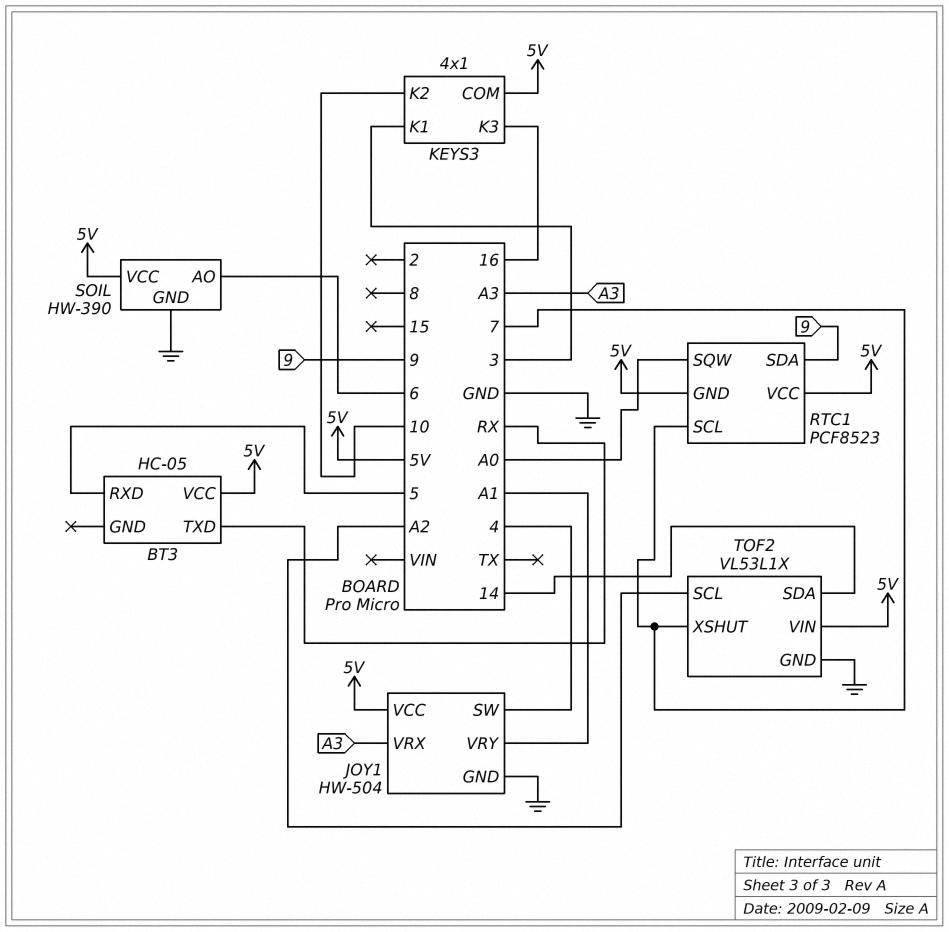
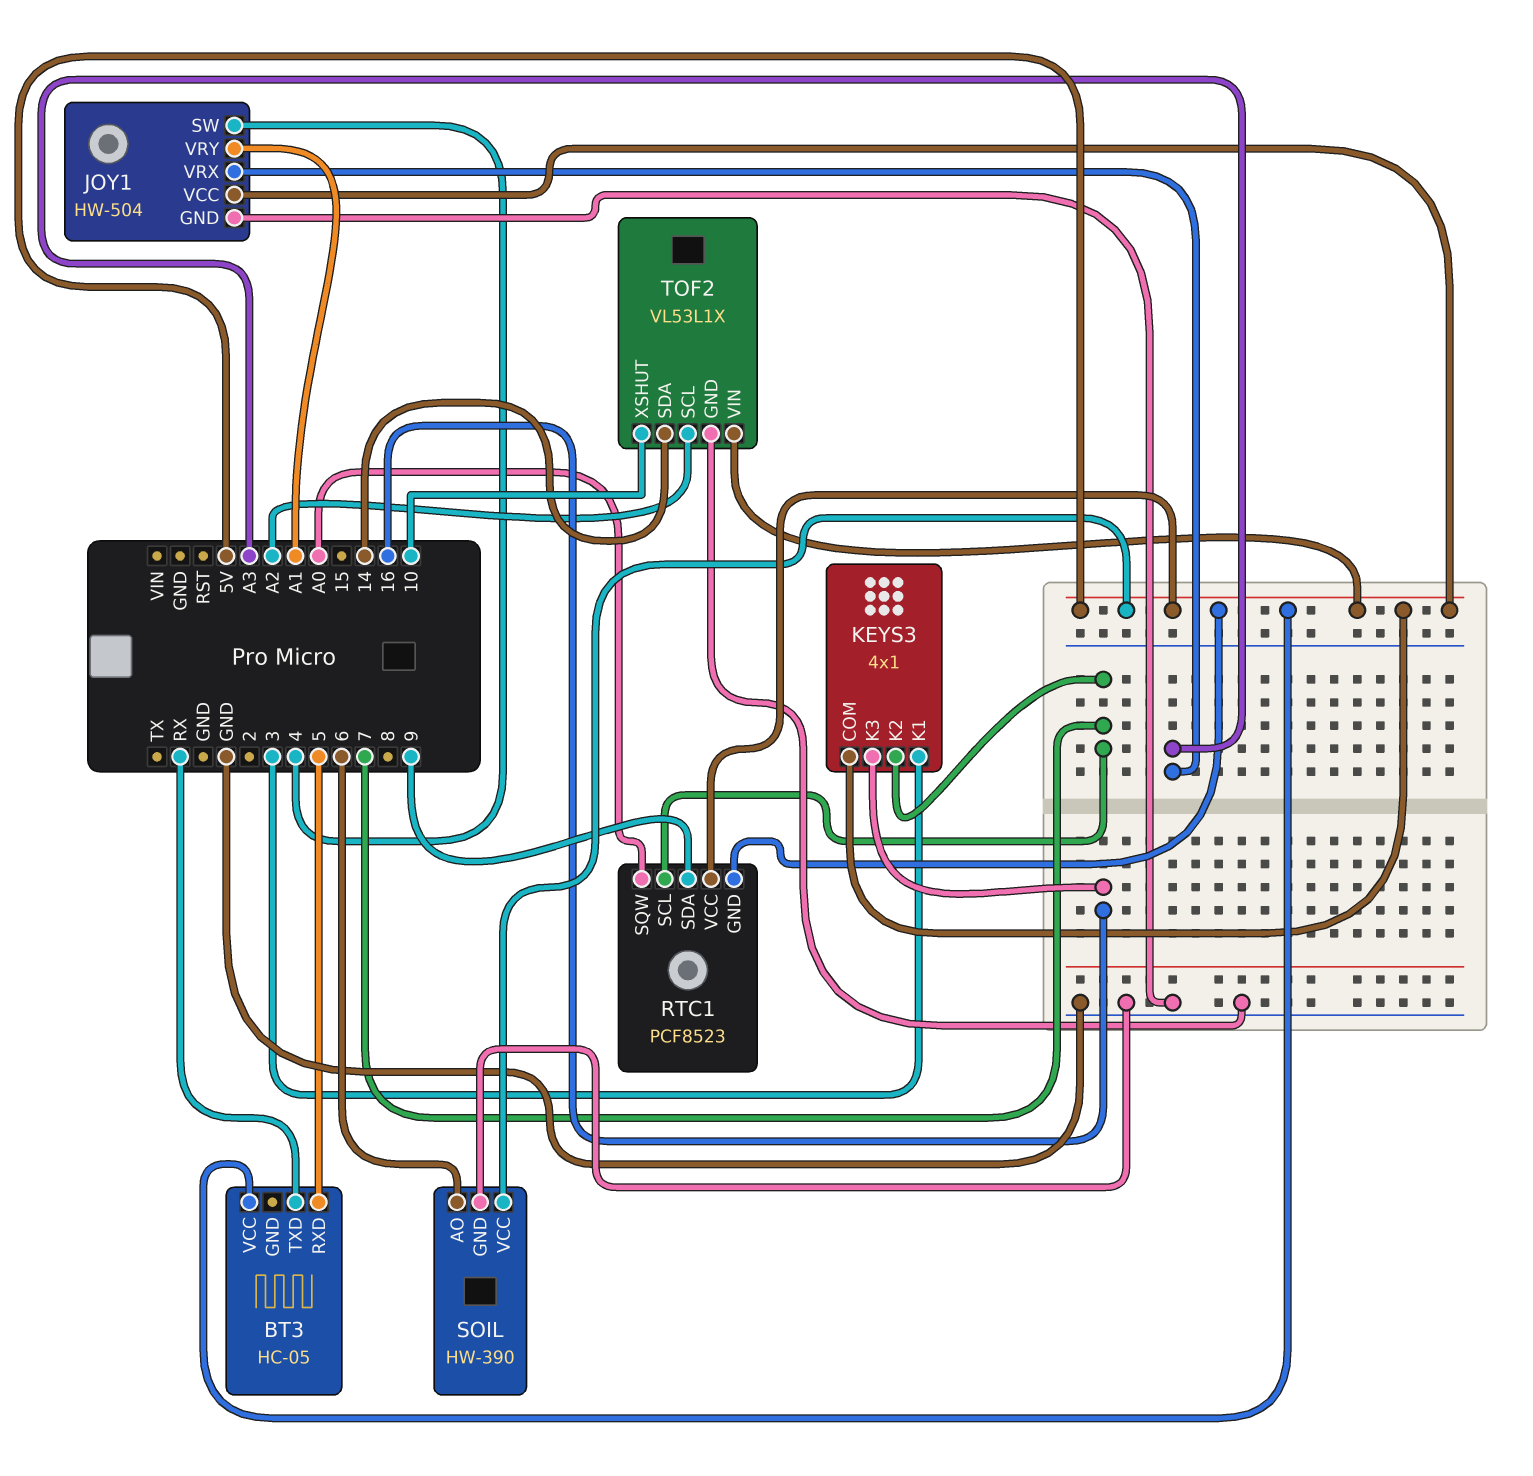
KEYS3 pin K2: 10 -> 7
TOF2 pin XSHUT: 7 -> 10

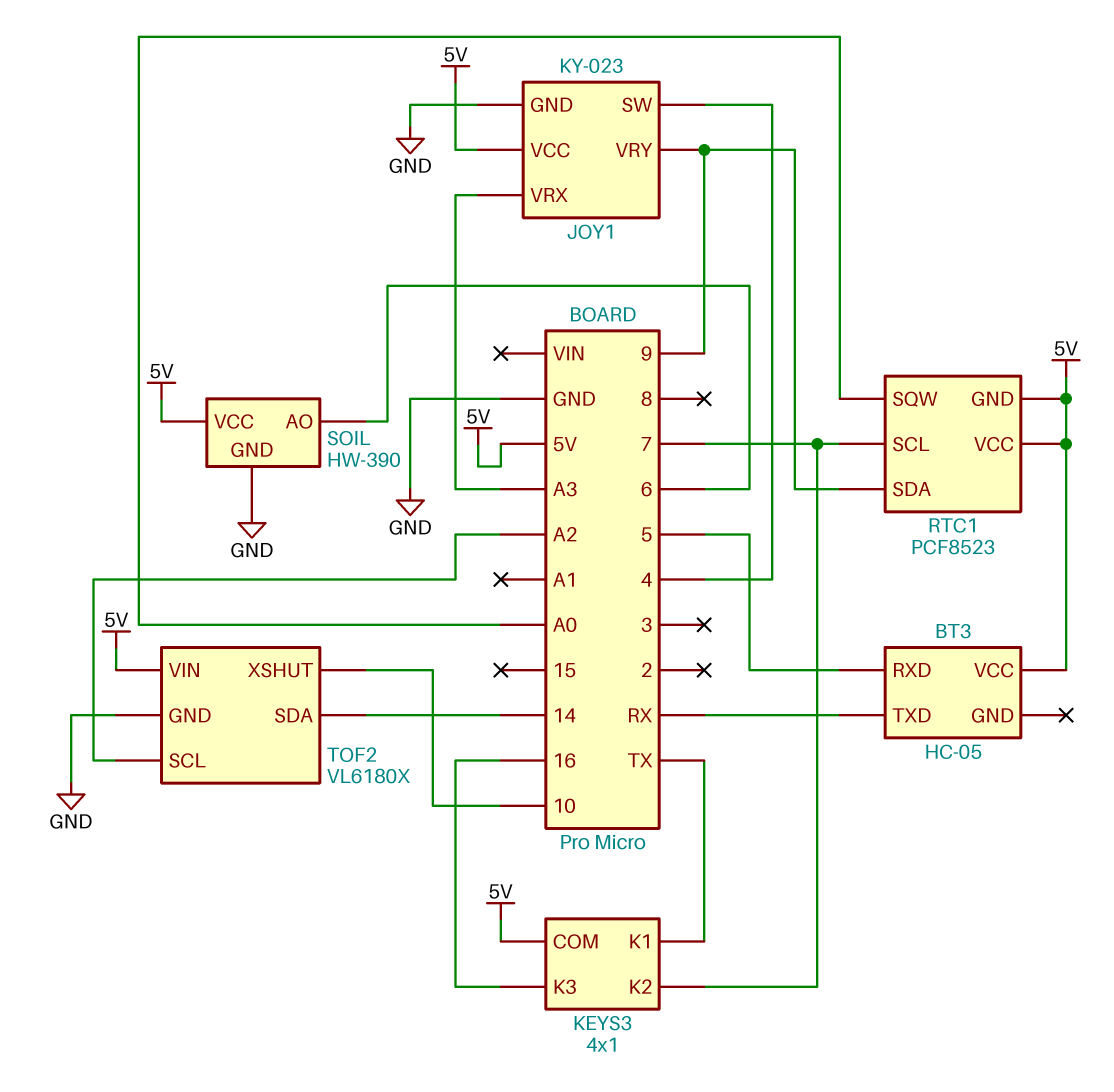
JOY1: HW-504 -> KY-023
JOY1 pin VRY: A1 -> 9
KEYS3 pin K1: 3 -> TX
TOF2: VL53L1X -> VL6180X

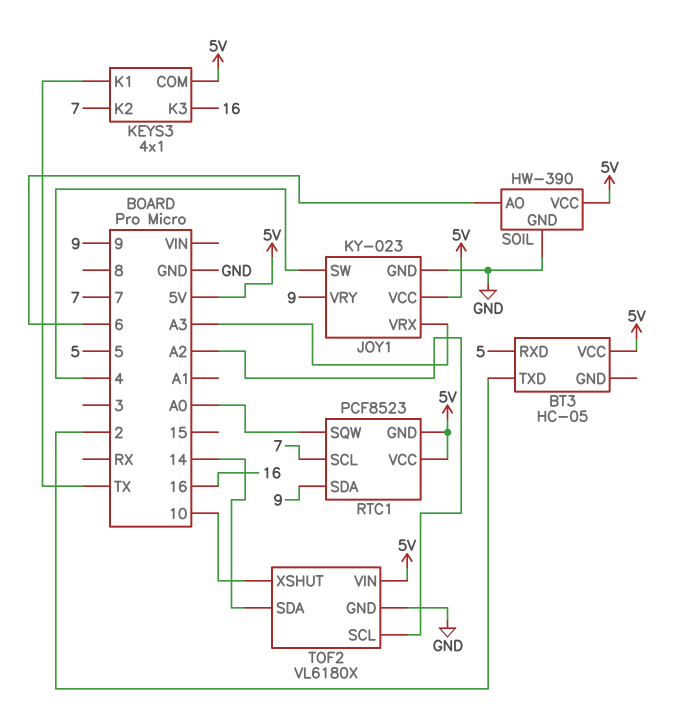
BT3 pin TXD: RX -> 2

